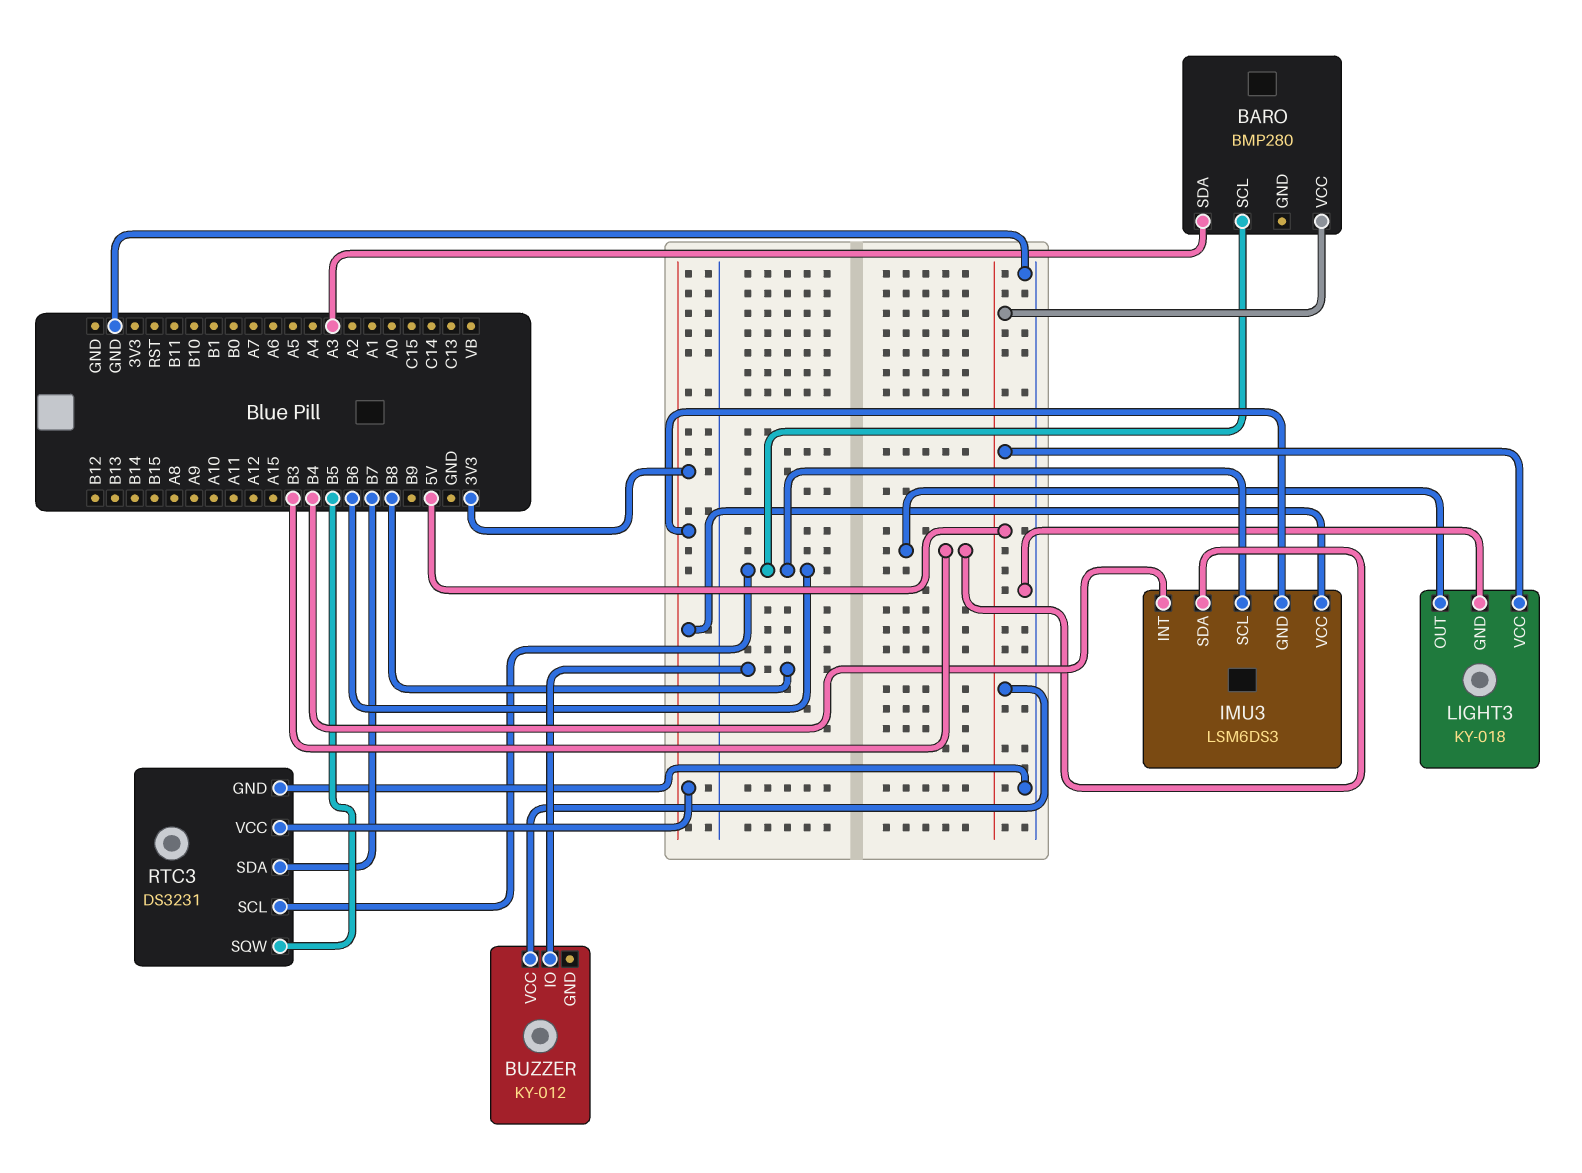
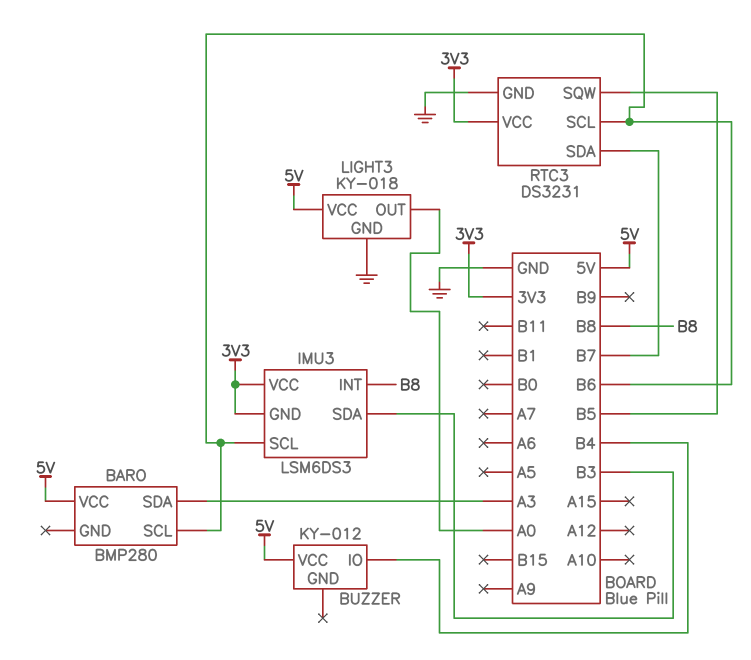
BUZZER pin IO: B8 -> B4
IMU3 pin INT: B4 -> B8
LIGHT3 pin OUT: B3 -> A0

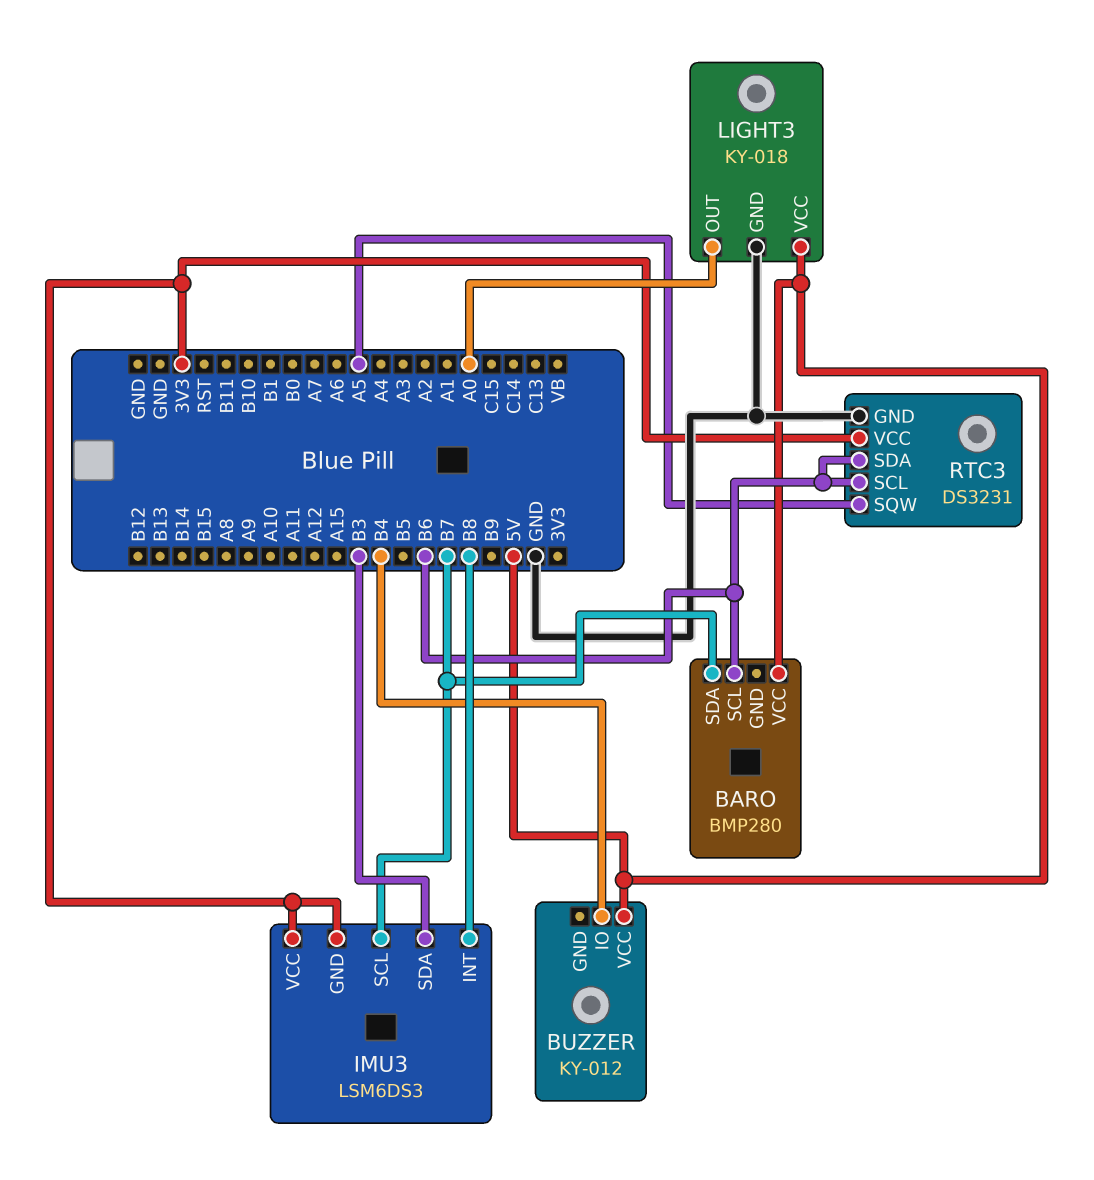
BARO pin SDA: A3 -> B7
IMU3 pin SCL: B6 -> B7
RTC3 pin SDA: B7 -> B6
RTC3 pin SQW: B5 -> A5

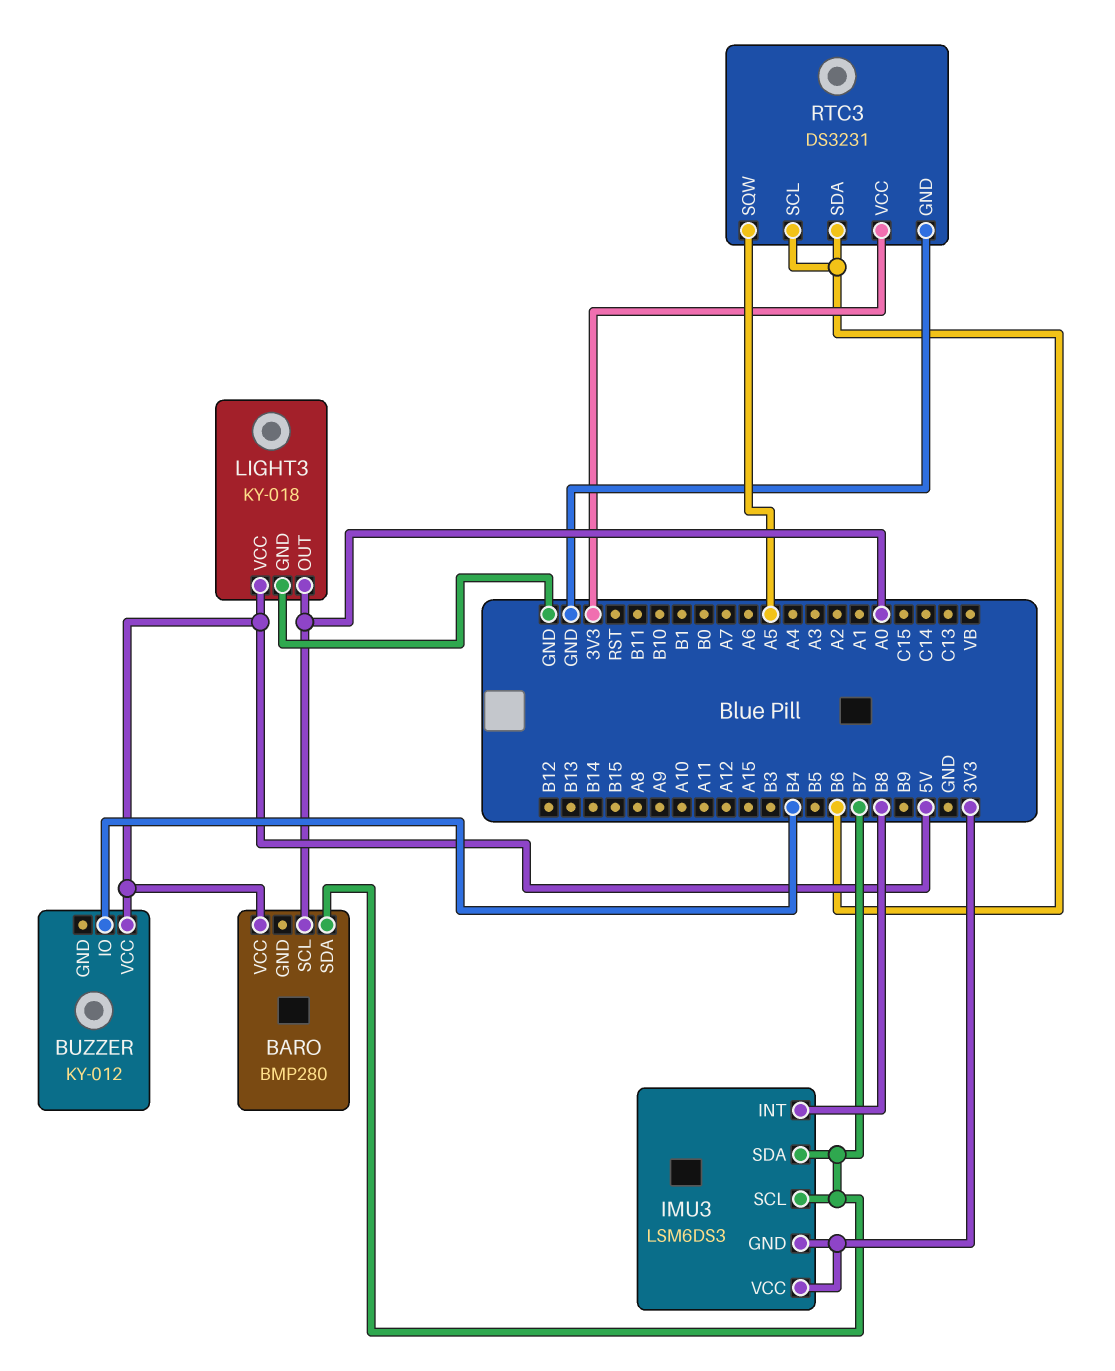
BARO pin SCL: B6 -> A0
IMU3 pin SDA: B3 -> B7

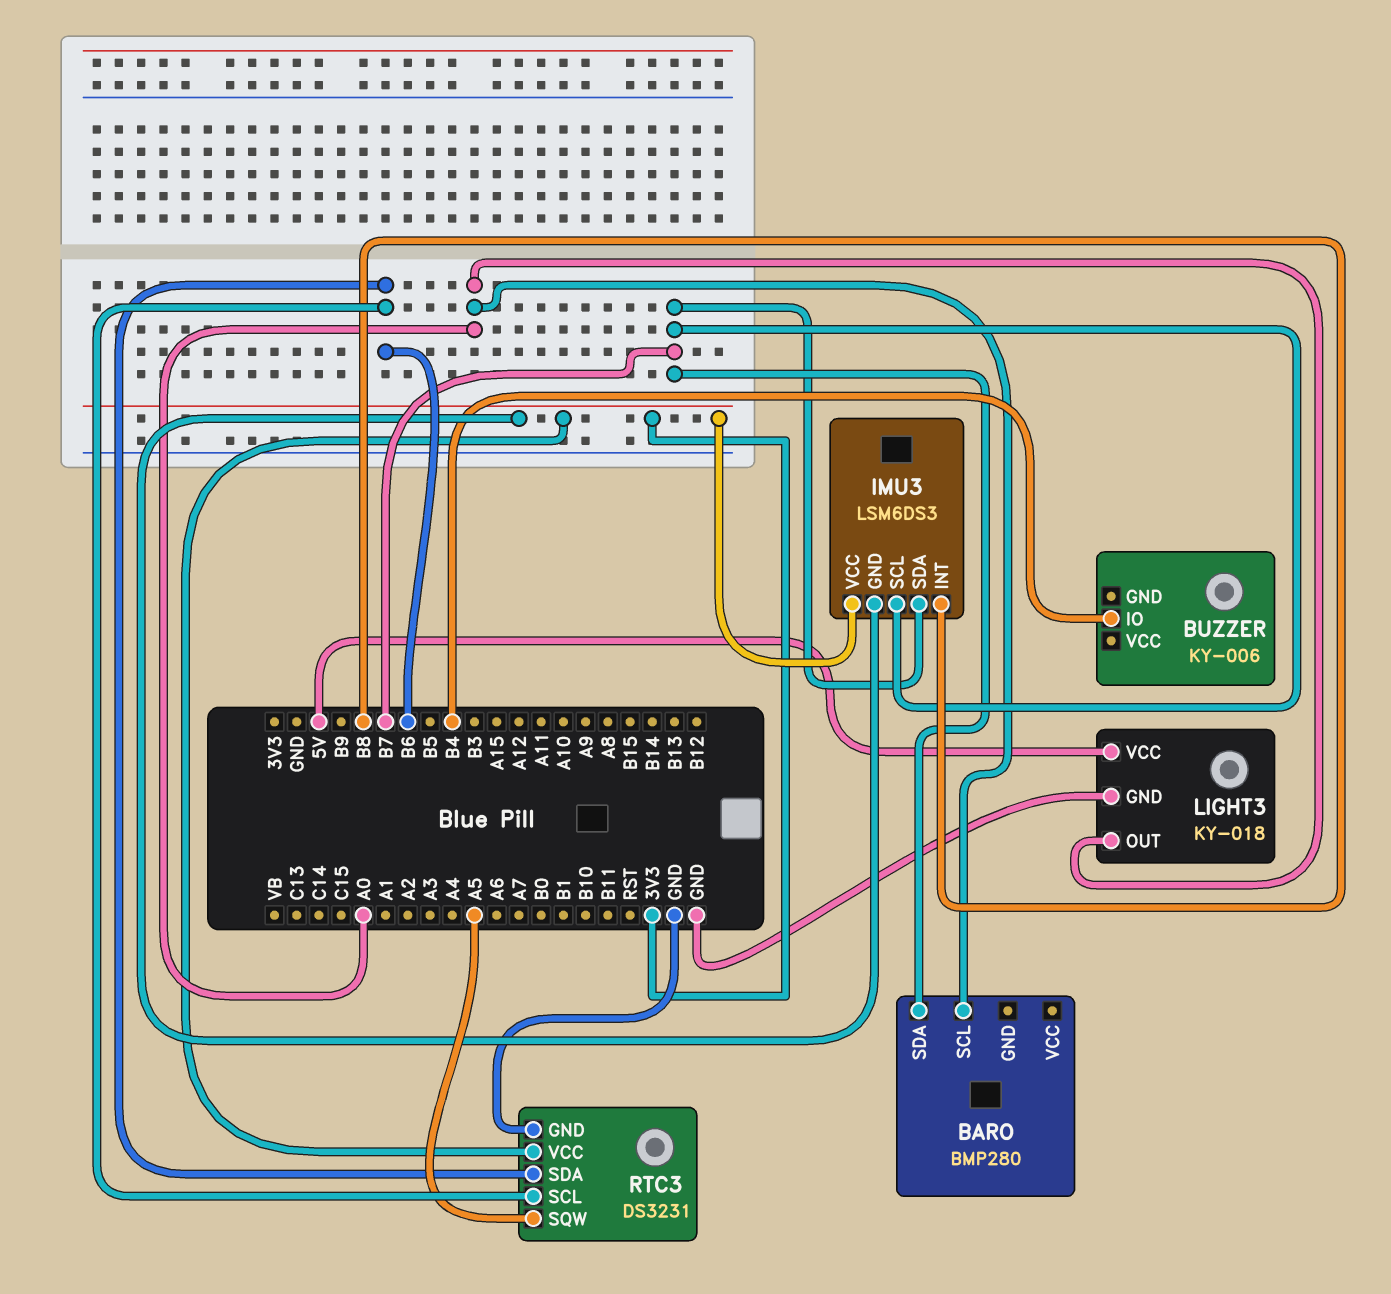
BARO pin VCC: 5V -> none
BUZZER: KY-012 -> KY-006
BUZZER pin VCC: 5V -> none

